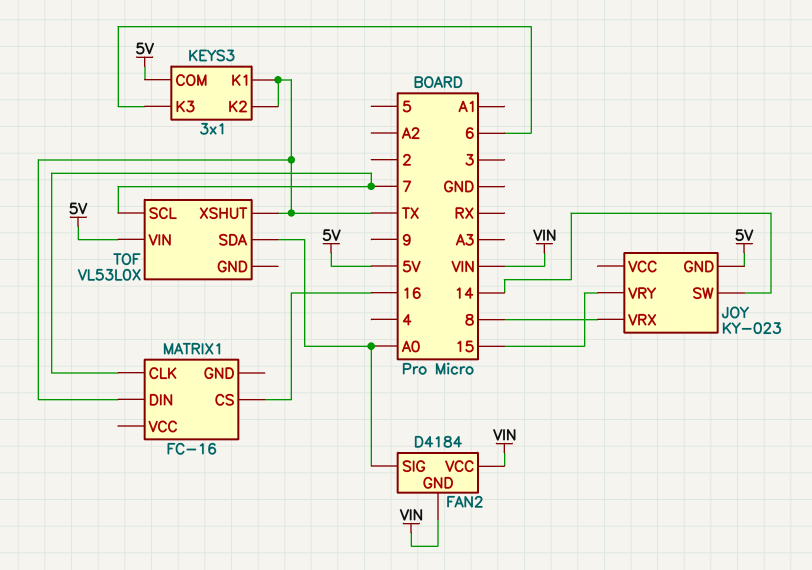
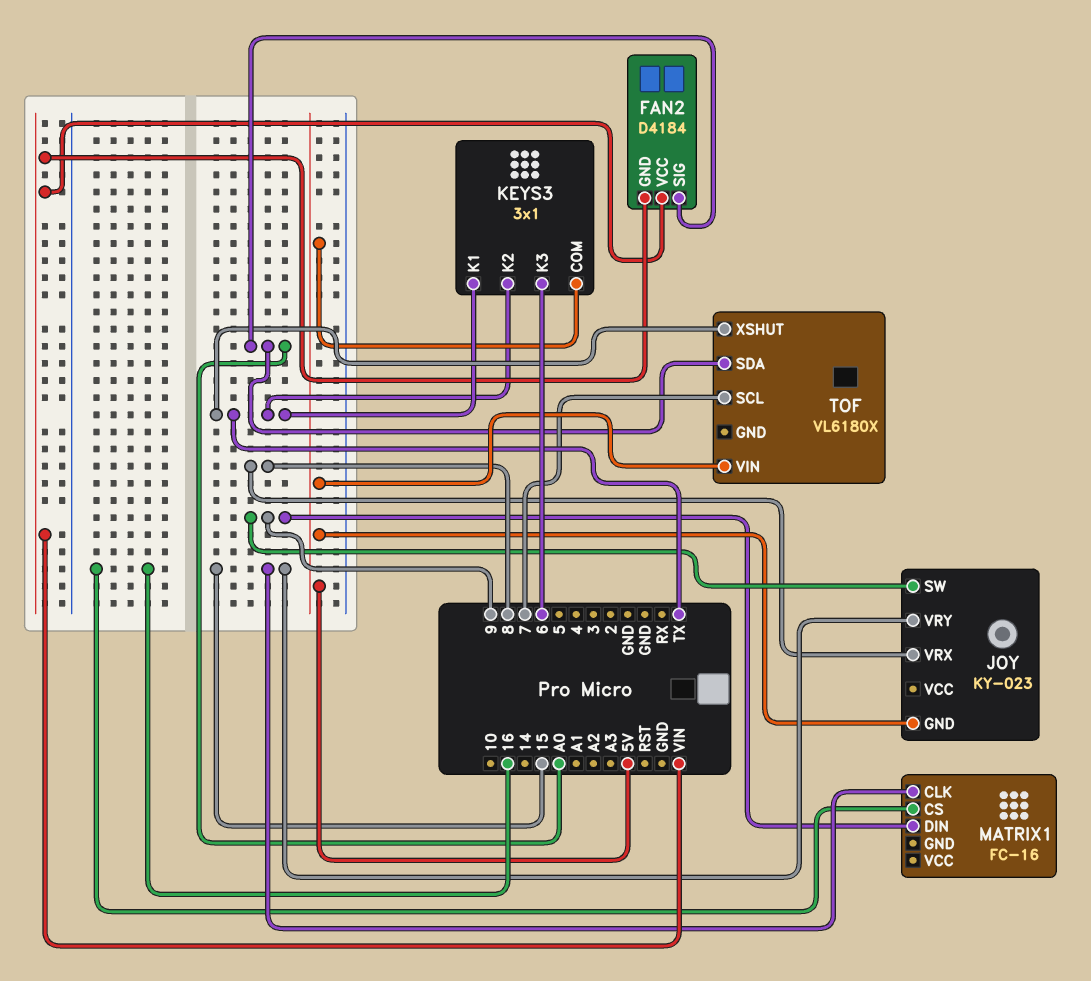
JOY pin SW: 14 -> 9
MATRIX1 pin CLK: 7 -> 15
MATRIX1 pin DIN: TX -> 9
TOF: VL53L0X -> VL6180X

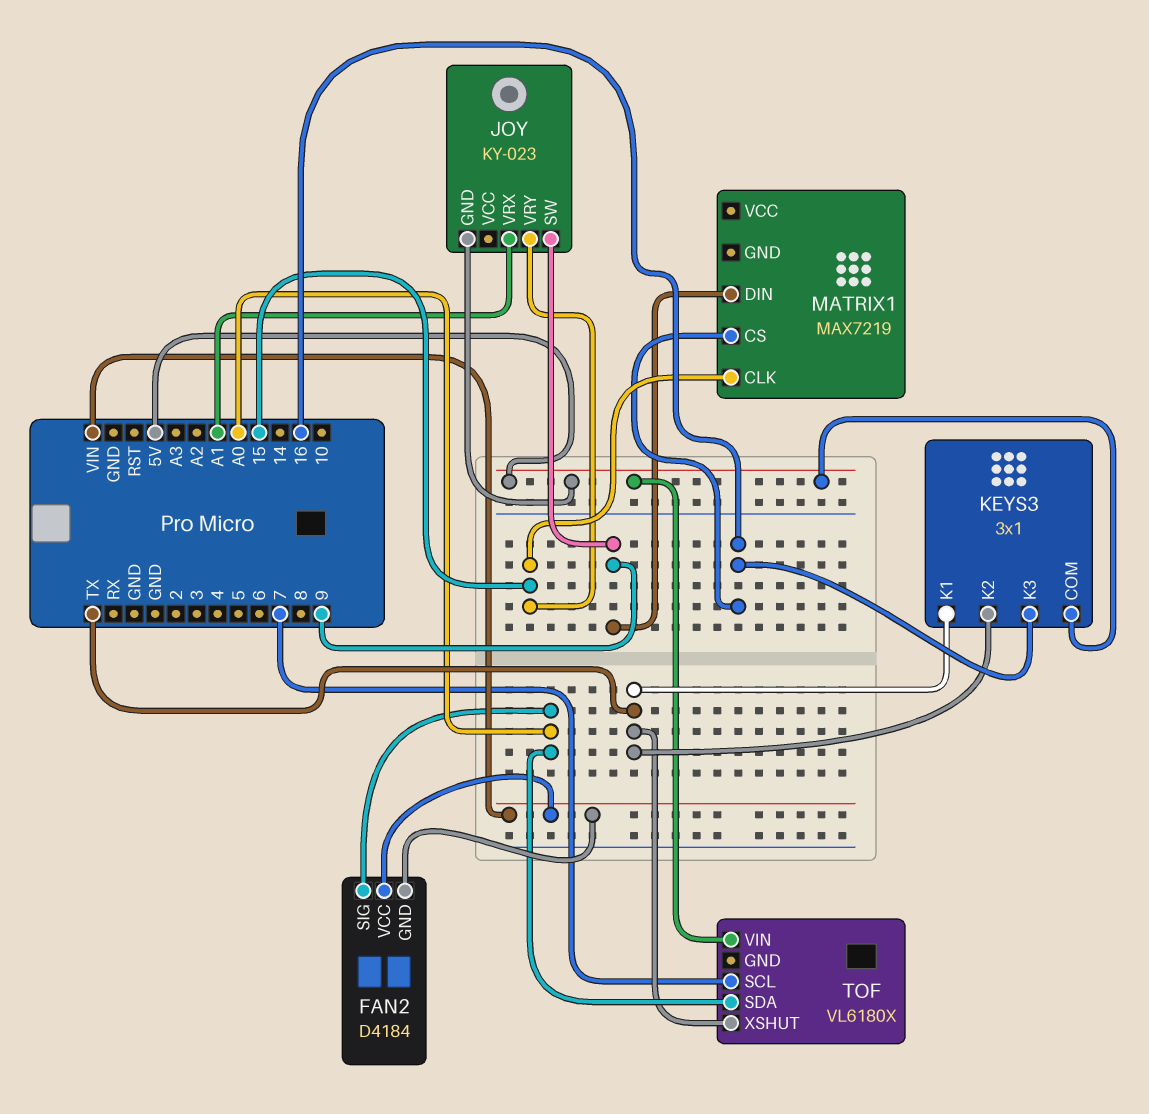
JOY pin VRX: 8 -> A1
KEYS3 pin K3: 6 -> 16
MATRIX1: FC-16 -> MAX7219

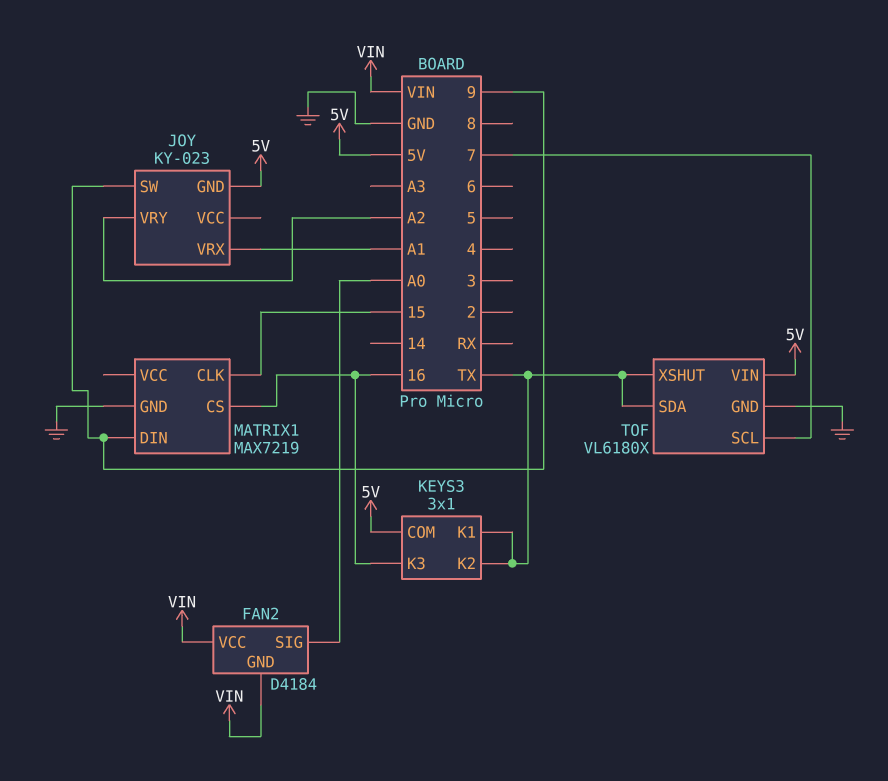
JOY pin VRY: 15 -> A2
MATRIX1 pin GND: none -> GND
TOF pin GND: none -> GND
TOF pin SDA: A0 -> TX

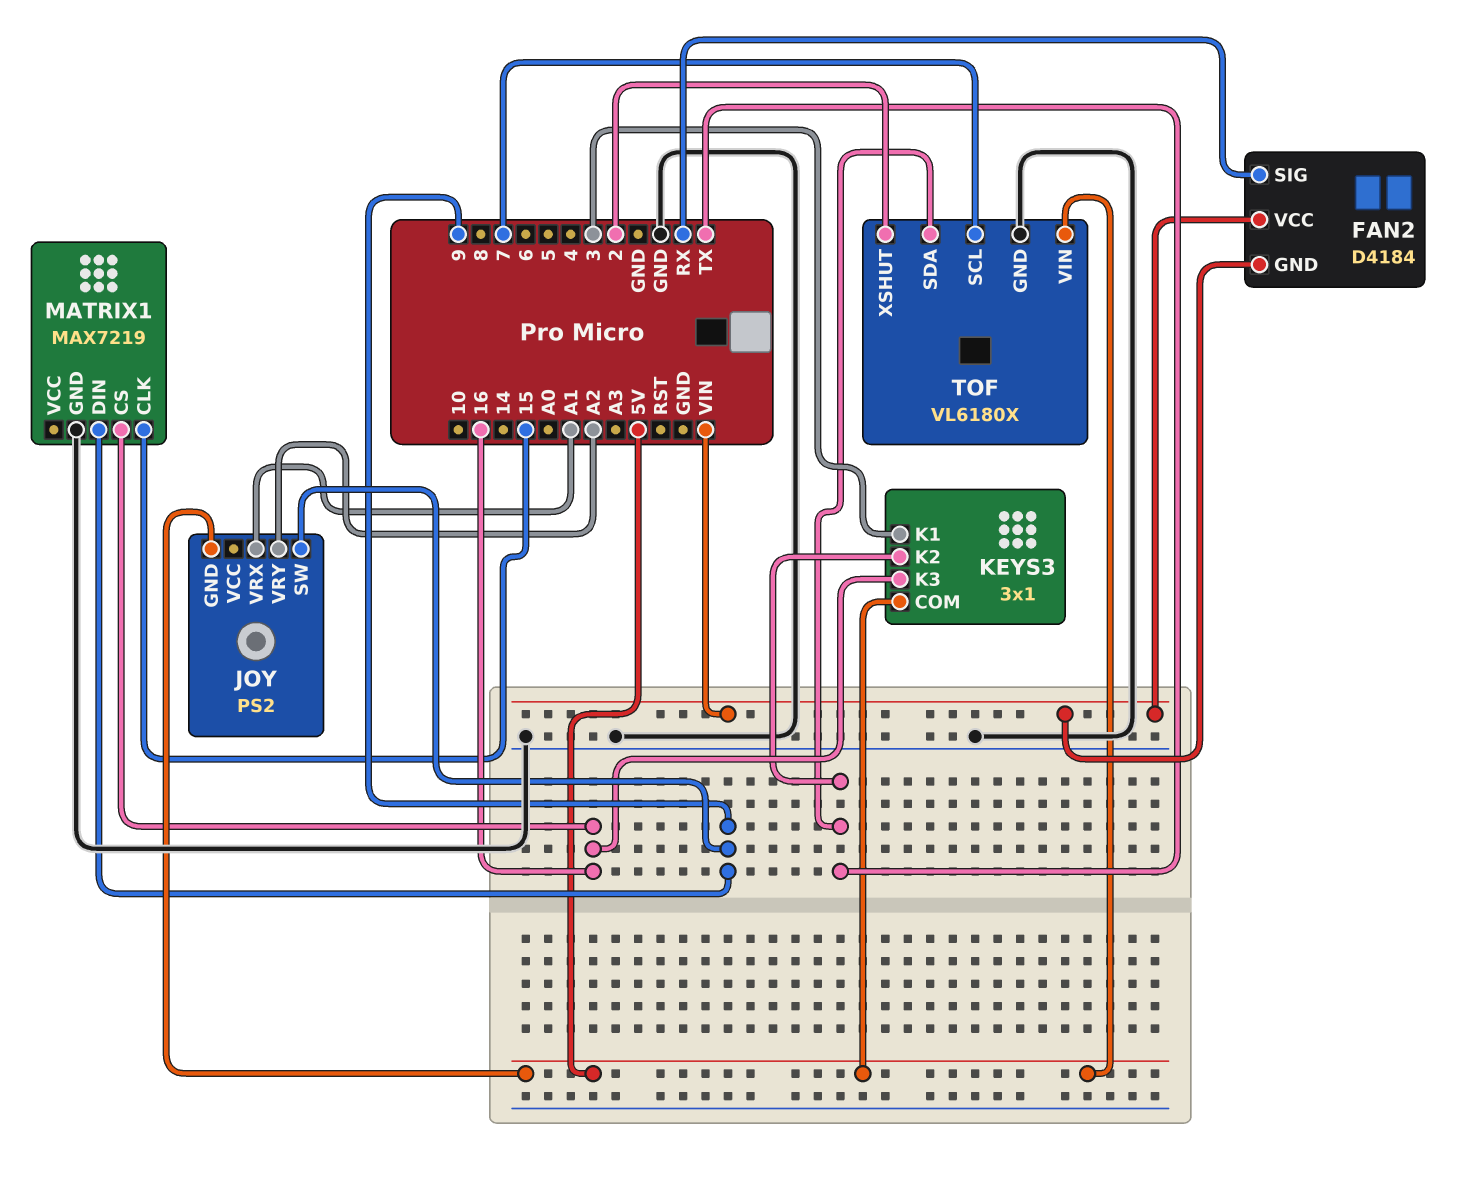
FAN2 pin SIG: A0 -> RX
JOY: KY-023 -> PS2
KEYS3 pin K1: TX -> 3
TOF pin XSHUT: TX -> 2

